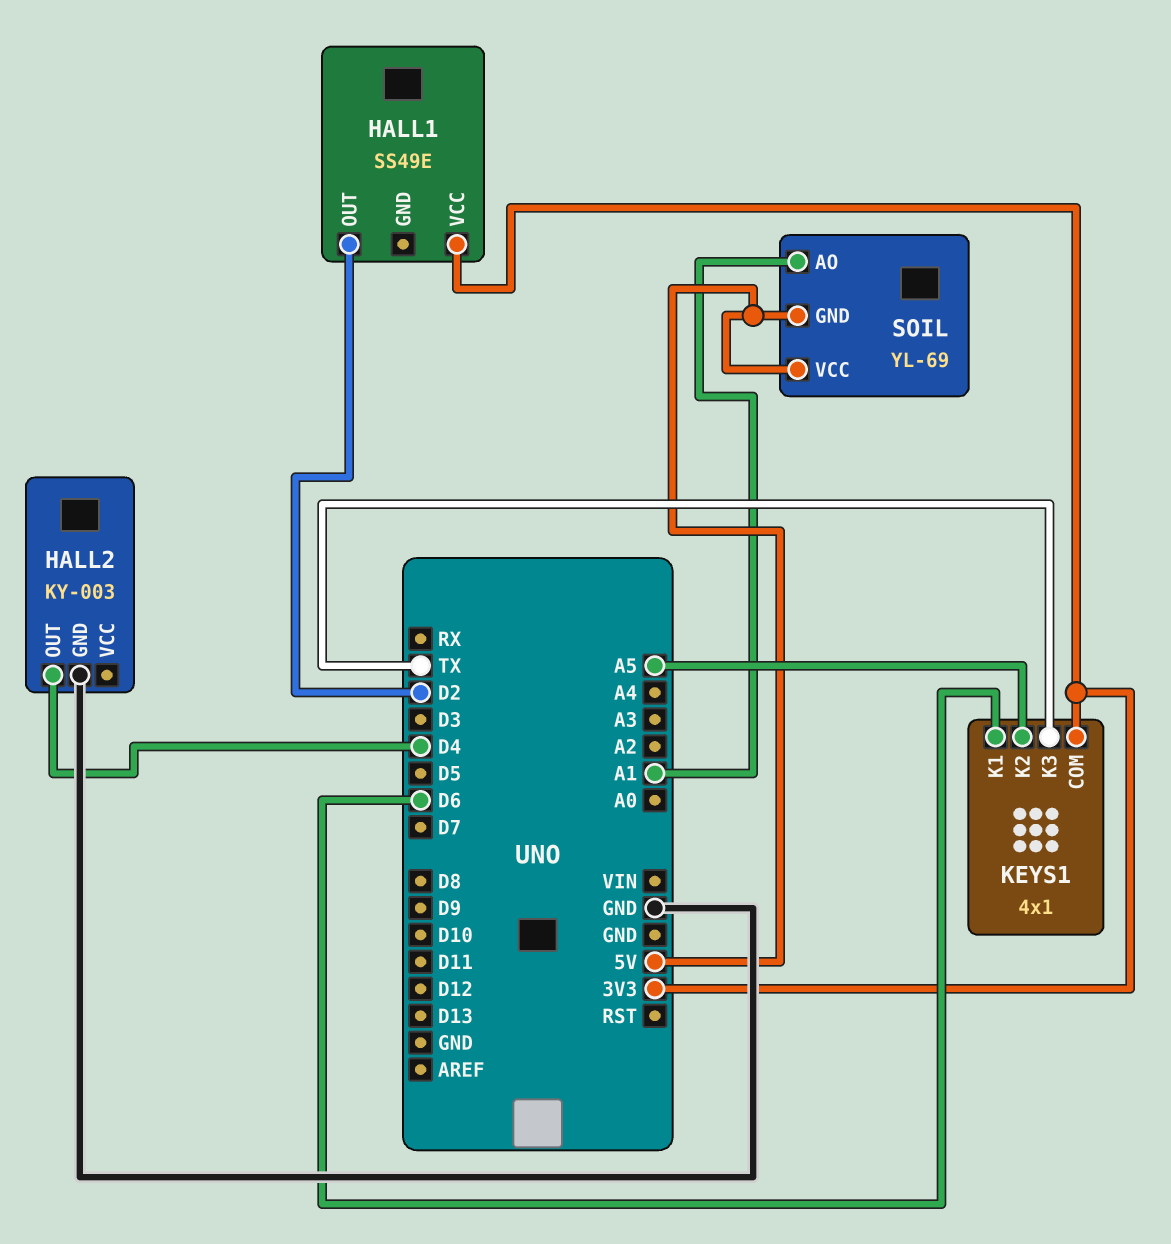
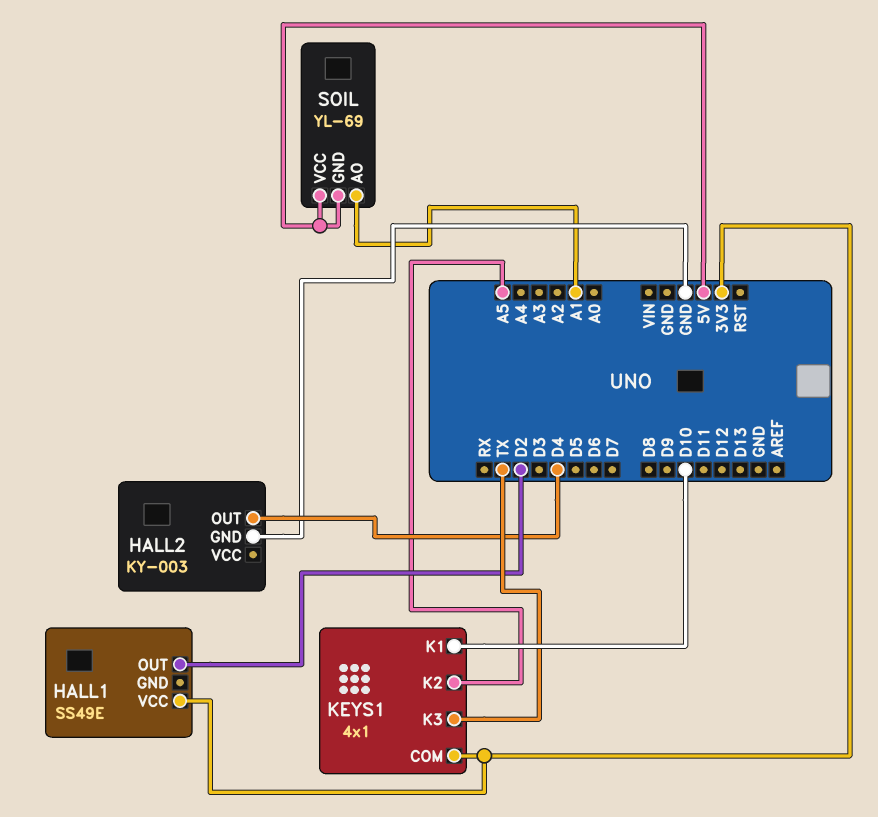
KEYS1 pin K1: D6 -> D10

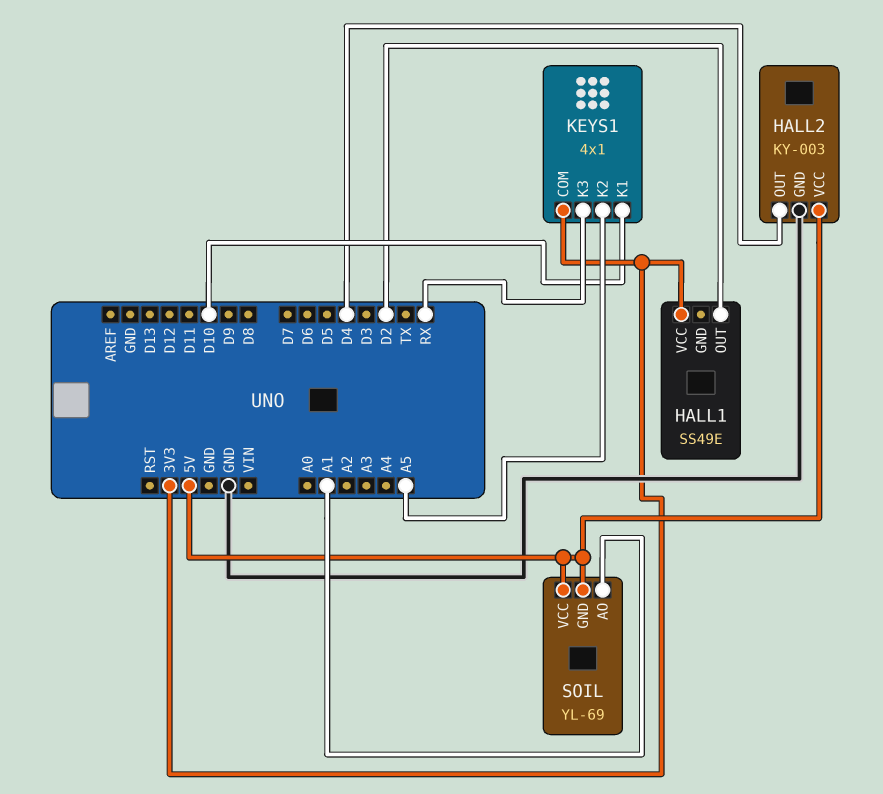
HALL2 pin VCC: none -> 5V
KEYS1 pin K3: TX -> RX

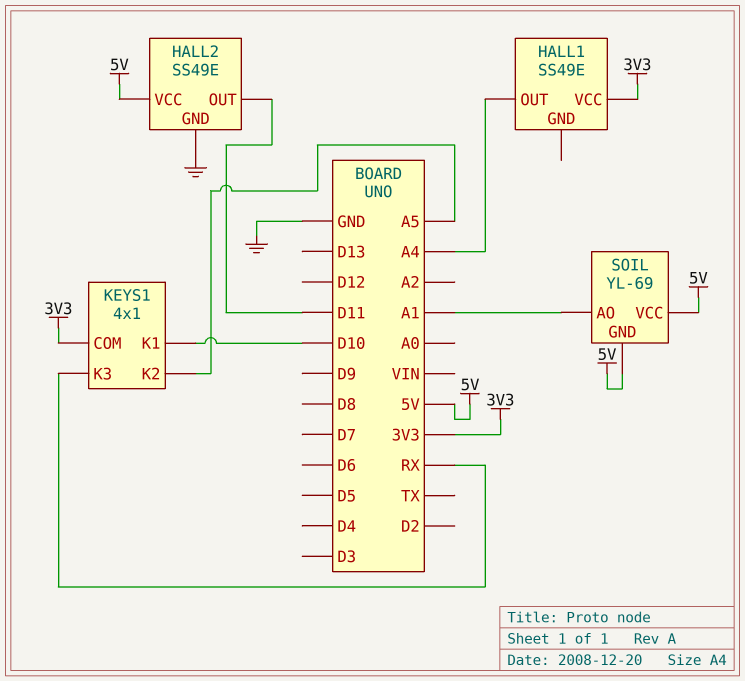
HALL1 pin OUT: D2 -> A4
HALL2: KY-003 -> SS49E
HALL2 pin OUT: D4 -> D11

